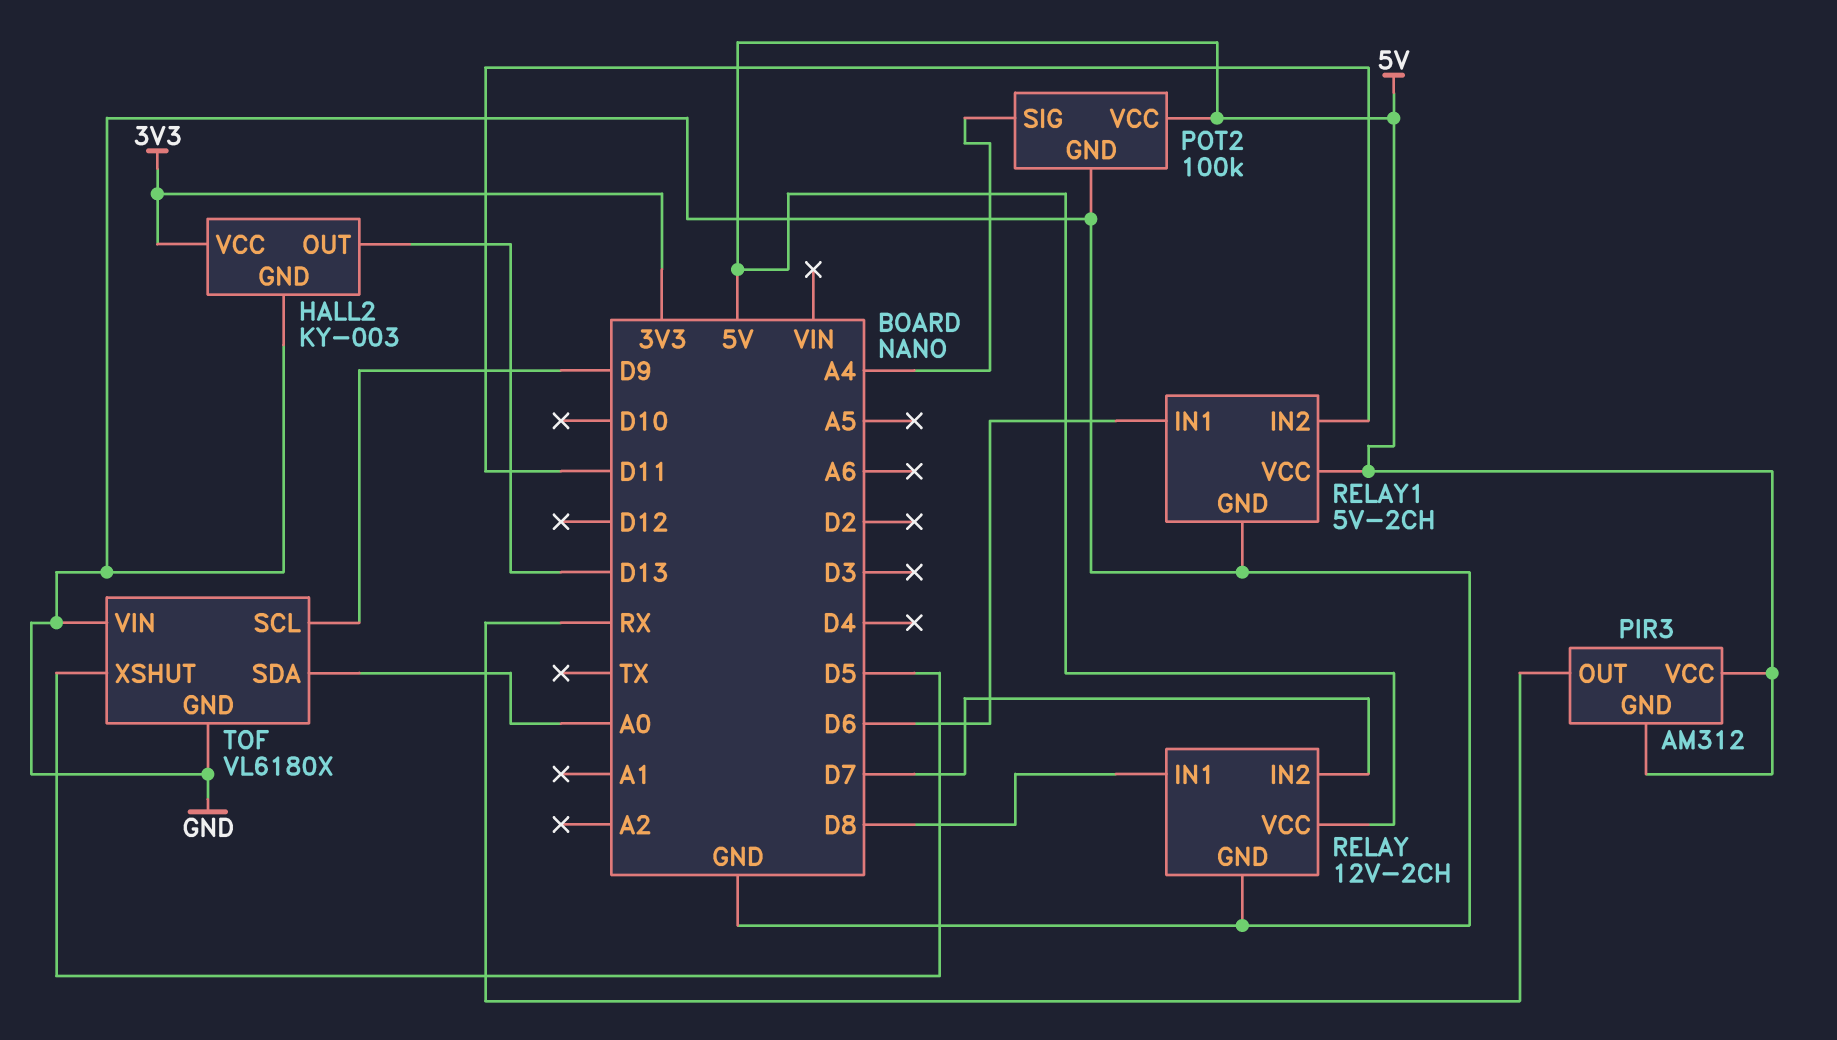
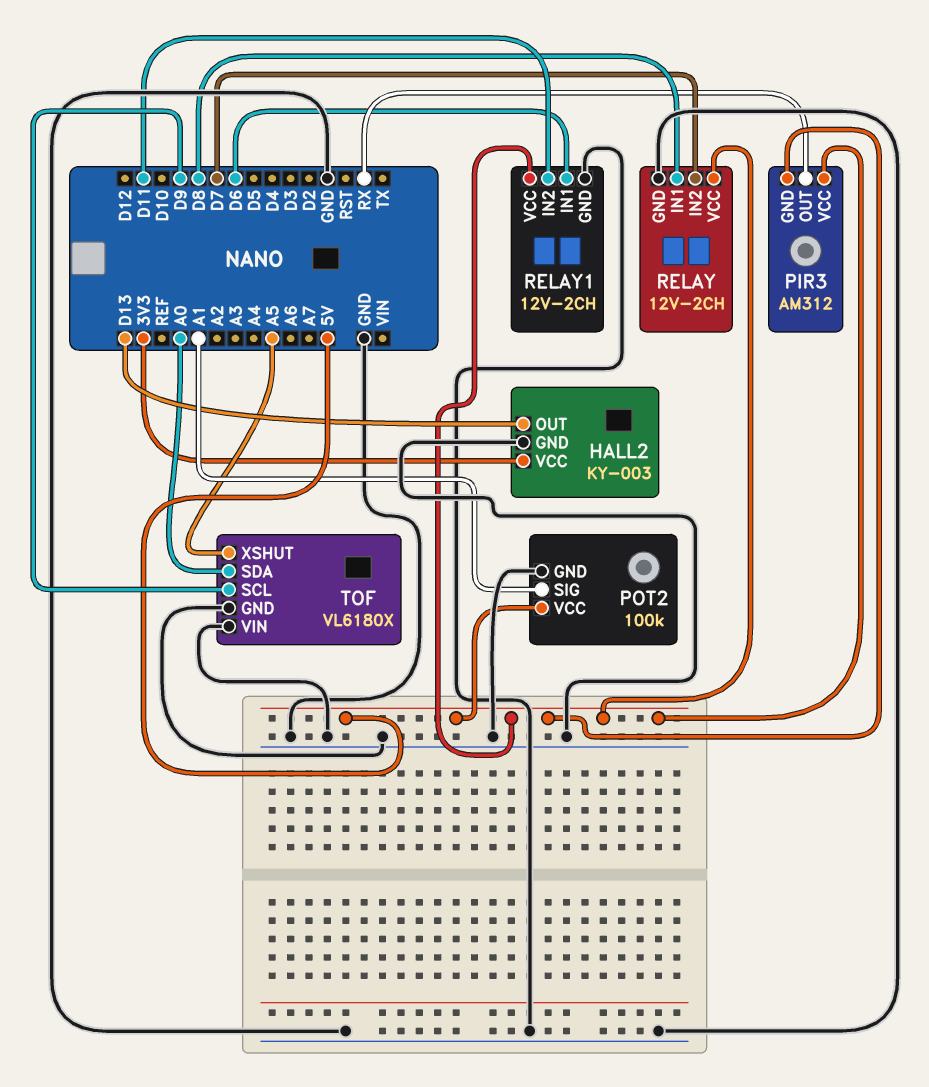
POT2 pin SIG: A4 -> A1
RELAY1: 5V-2CH -> 12V-2CH
TOF pin XSHUT: D5 -> A5

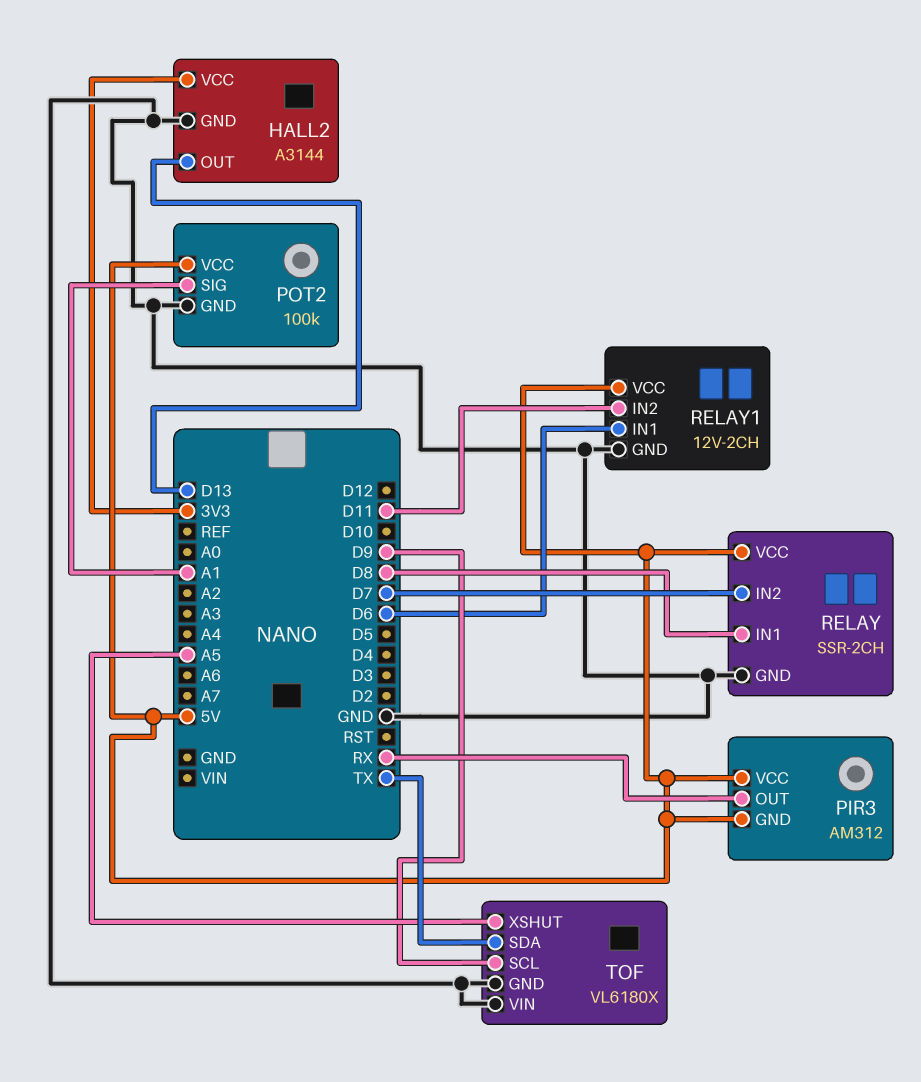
HALL2: KY-003 -> A3144
RELAY: 12V-2CH -> SSR-2CH
TOF pin SDA: A0 -> TX

